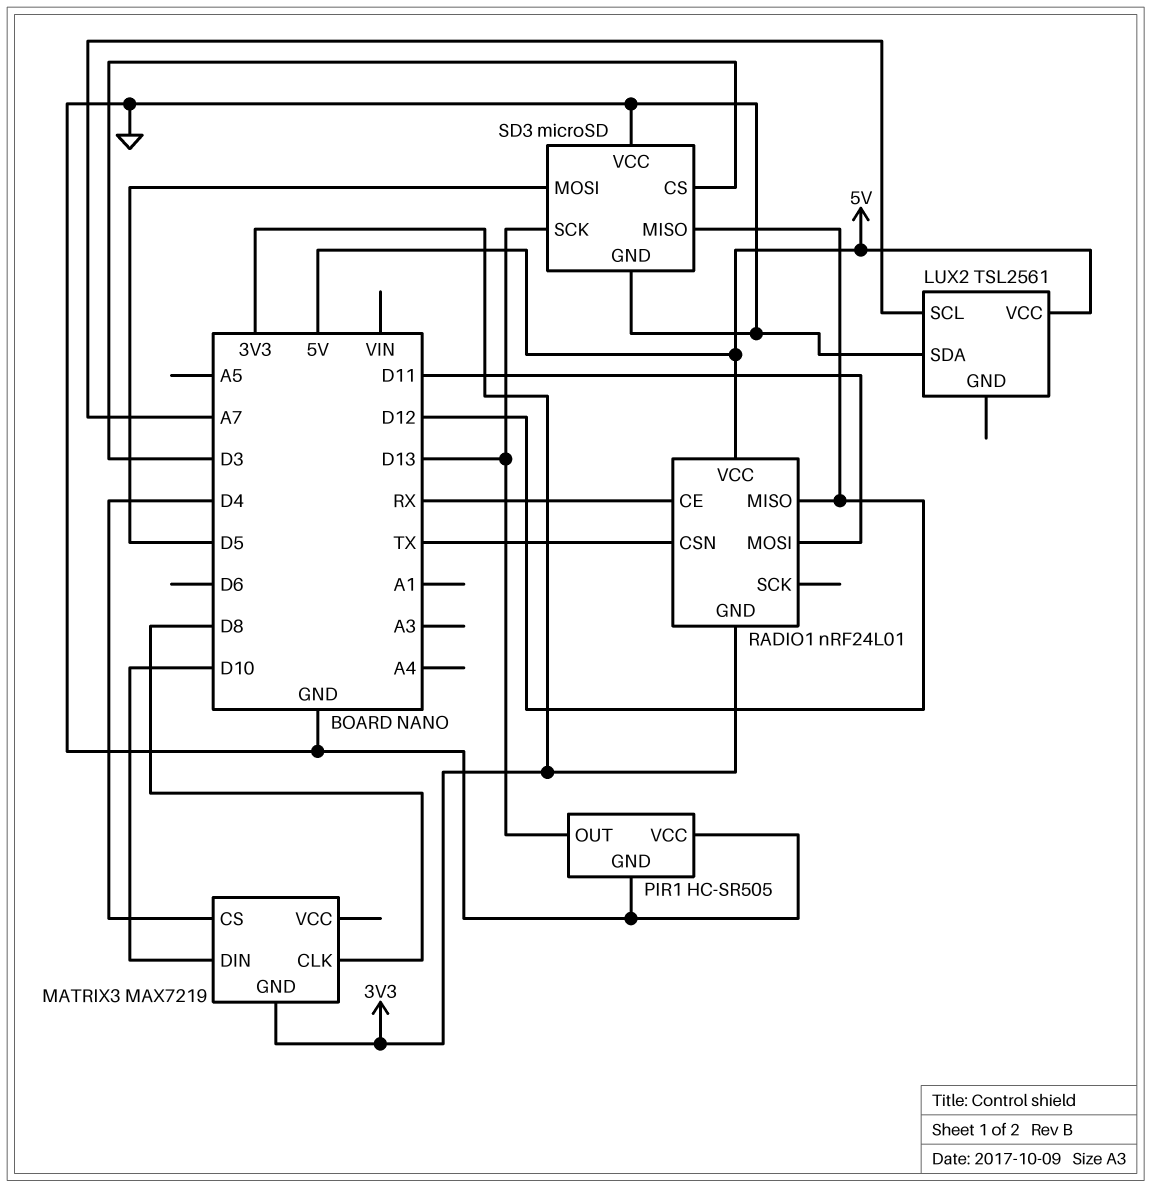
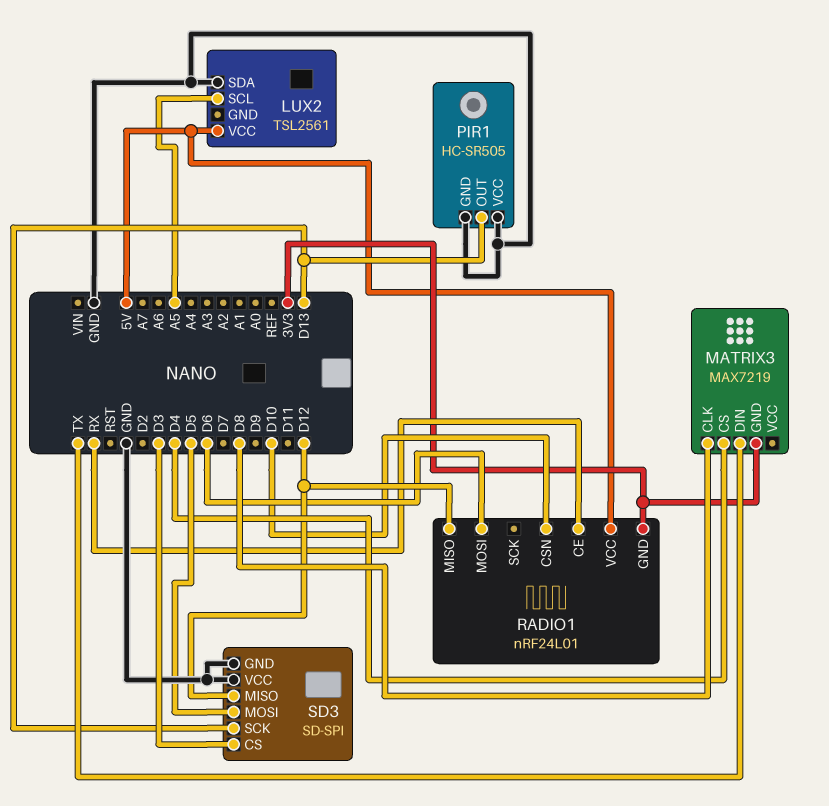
LUX2 pin SCL: A7 -> A5
MATRIX3 pin DIN: D10 -> TX
RADIO1 pin CSN: TX -> D10
RADIO1 pin MOSI: D11 -> D6
SD3: microSD -> SD-SPI

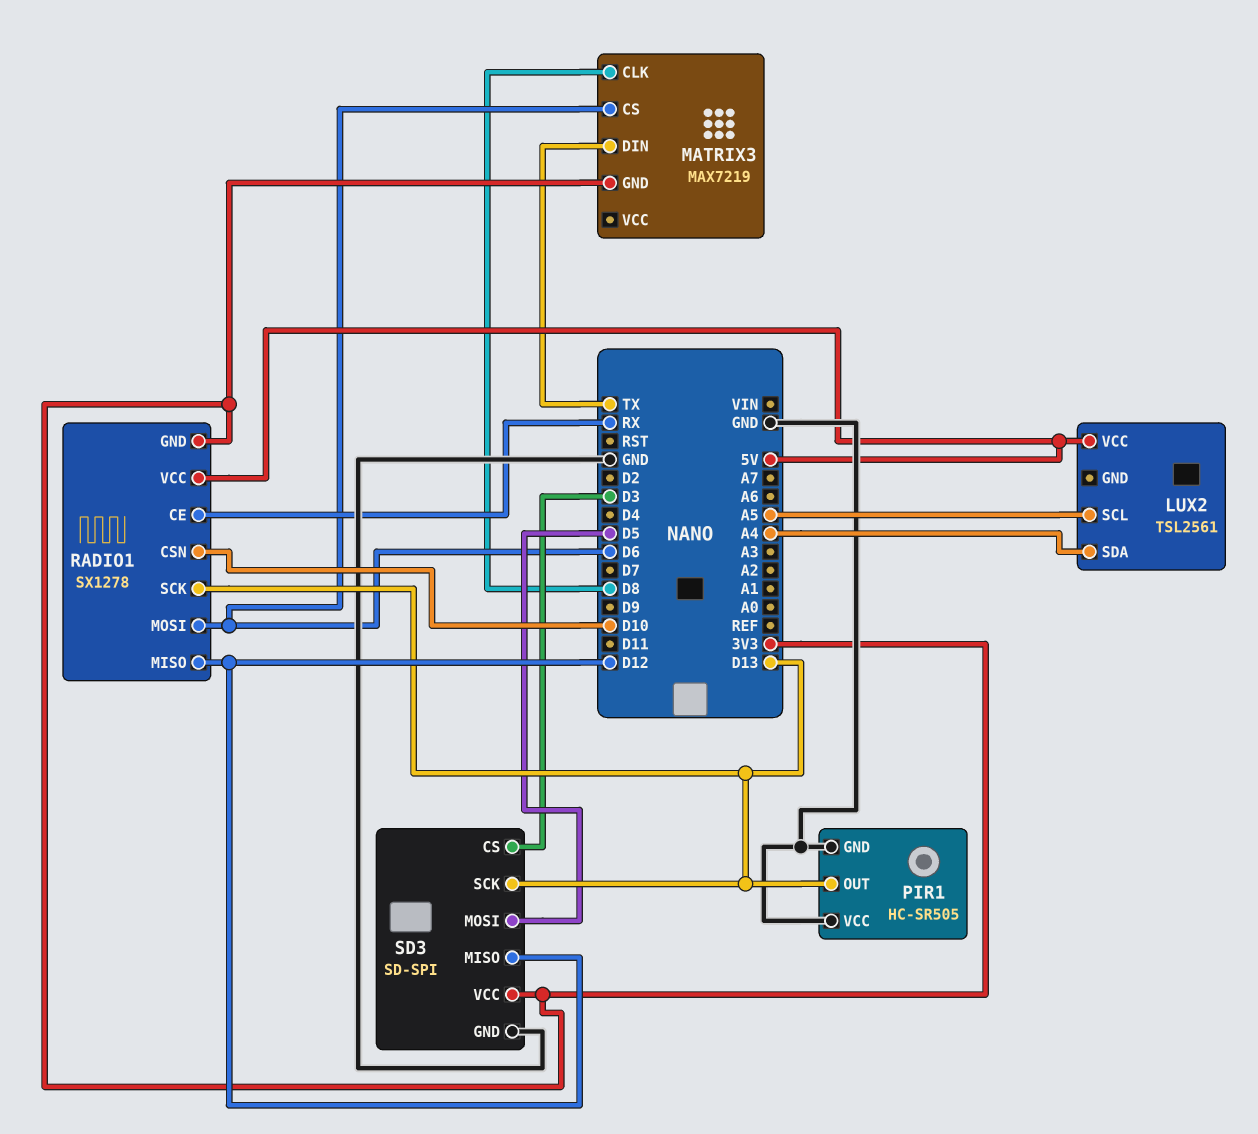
LUX2 pin SDA: GND -> A4
MATRIX3 pin CS: D4 -> D6
RADIO1: nRF24L01 -> SX1278
RADIO1 pin SCK: none -> D13
SD3 pin VCC: GND -> 3V3

